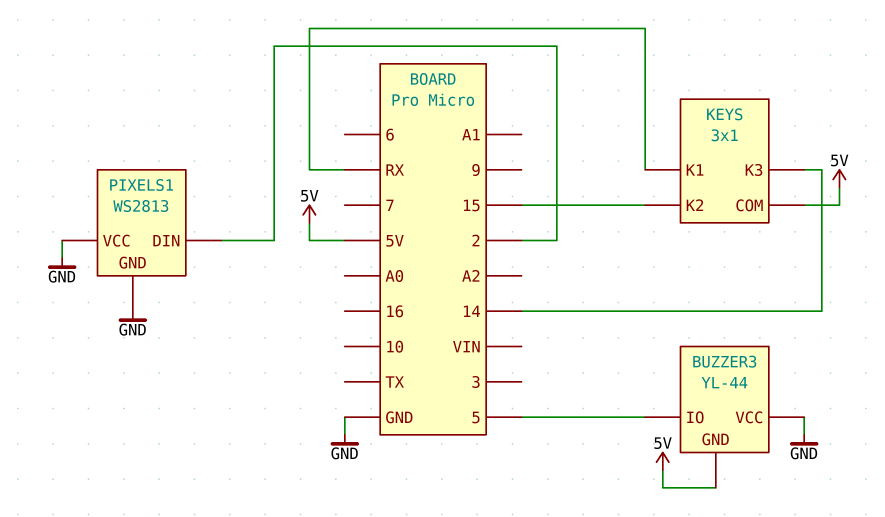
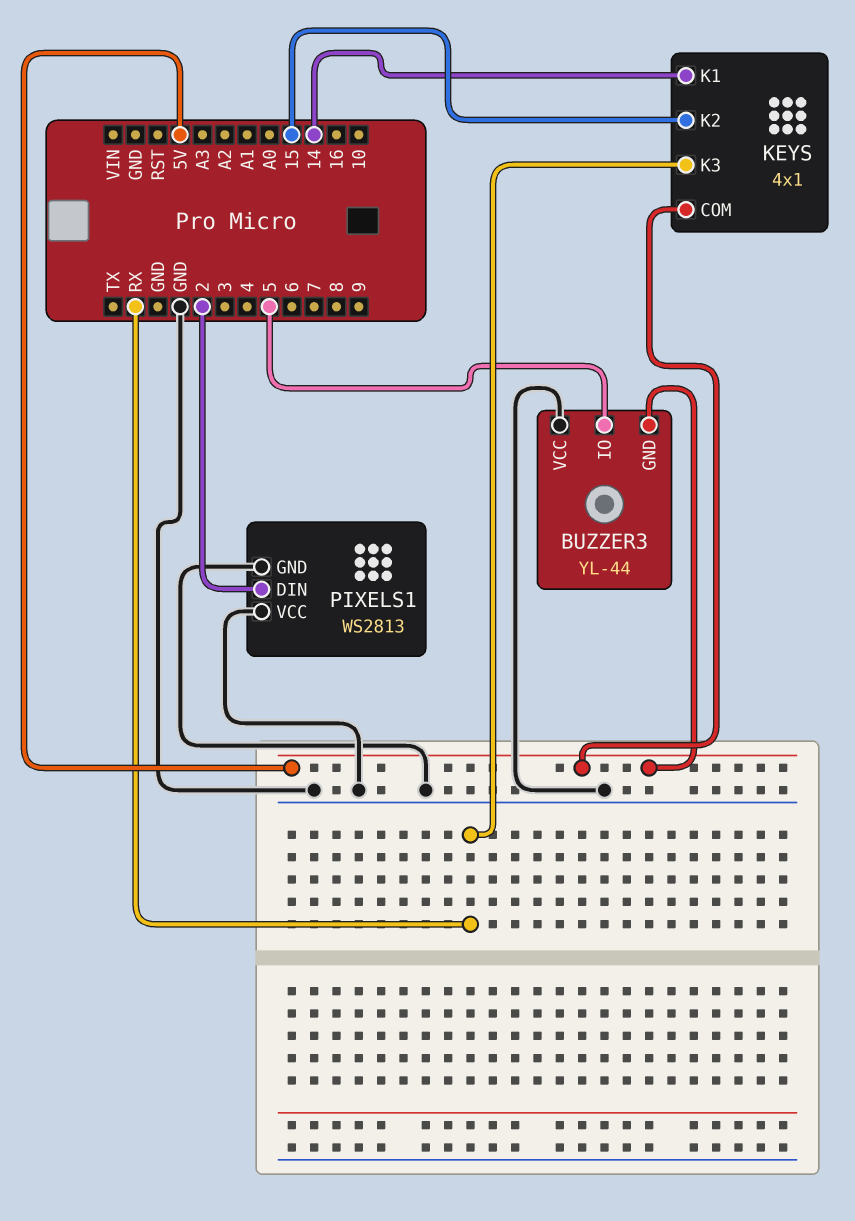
KEYS: 3x1 -> 4x1
KEYS pin K1: RX -> 14
KEYS pin K3: 14 -> RX

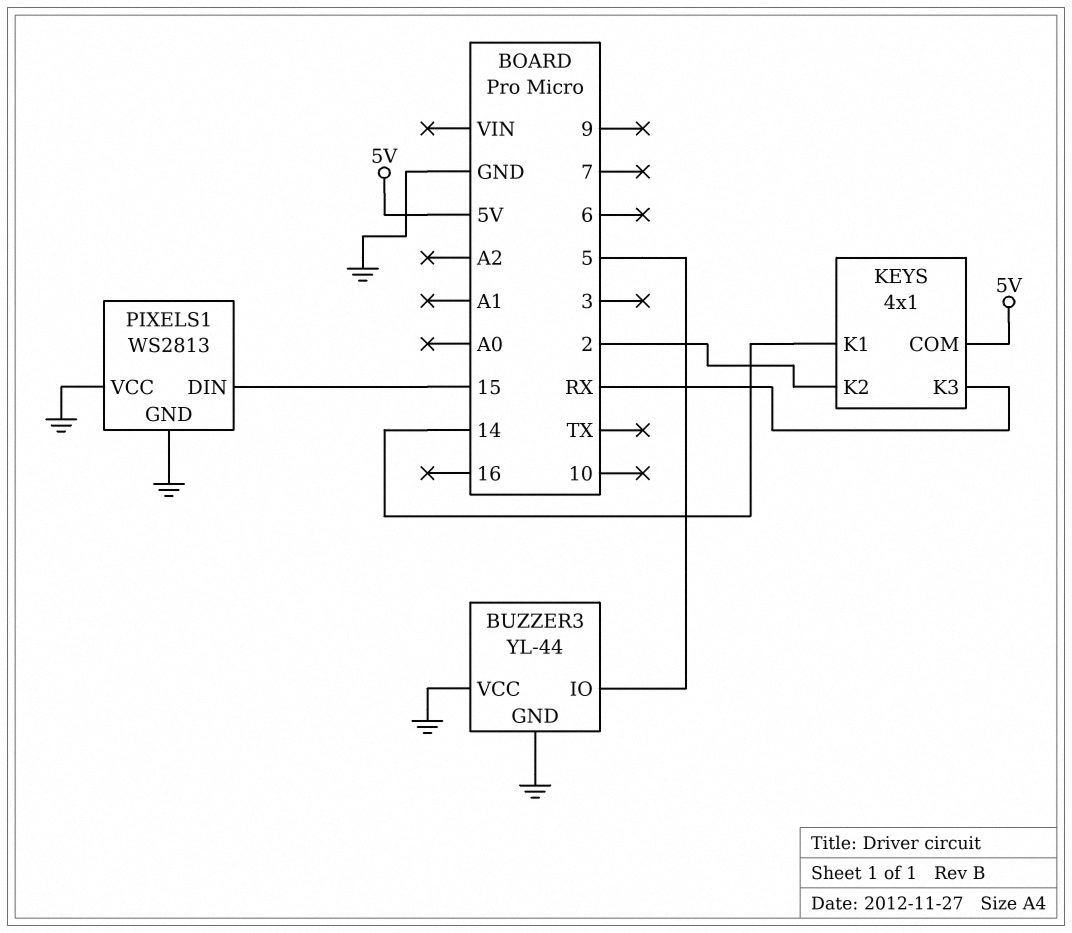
BUZZER3 pin GND: 5V -> GND
KEYS pin K2: 15 -> 2
PIXELS1 pin DIN: 2 -> 15

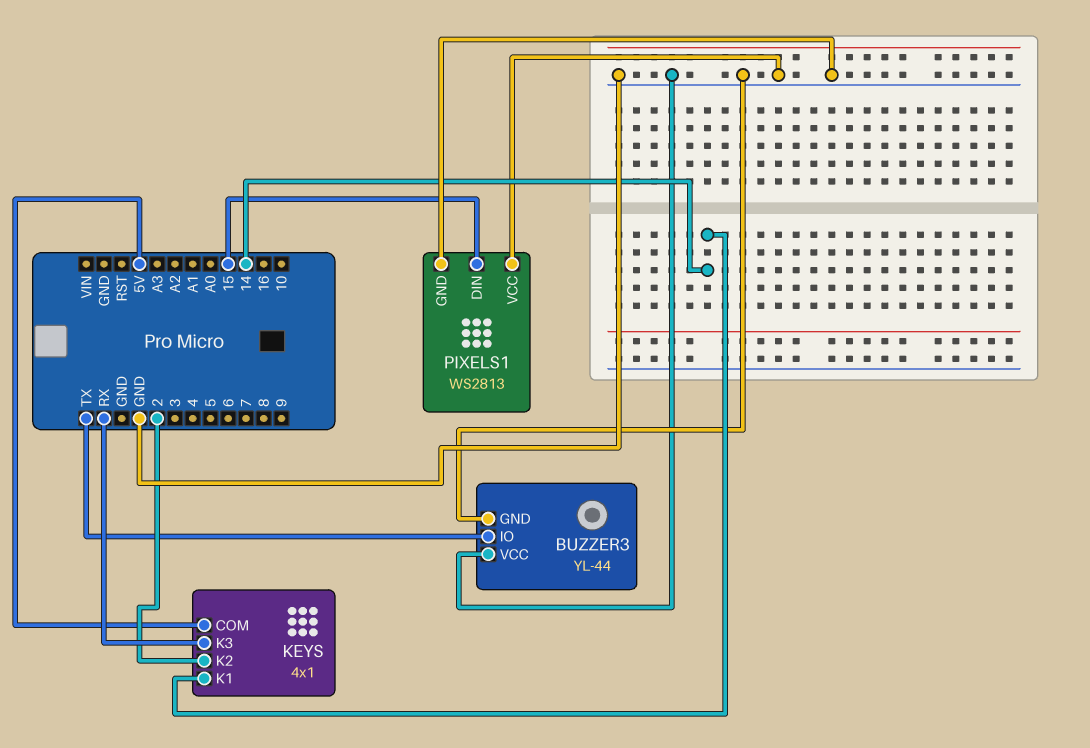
BUZZER3 pin IO: 5 -> TX

